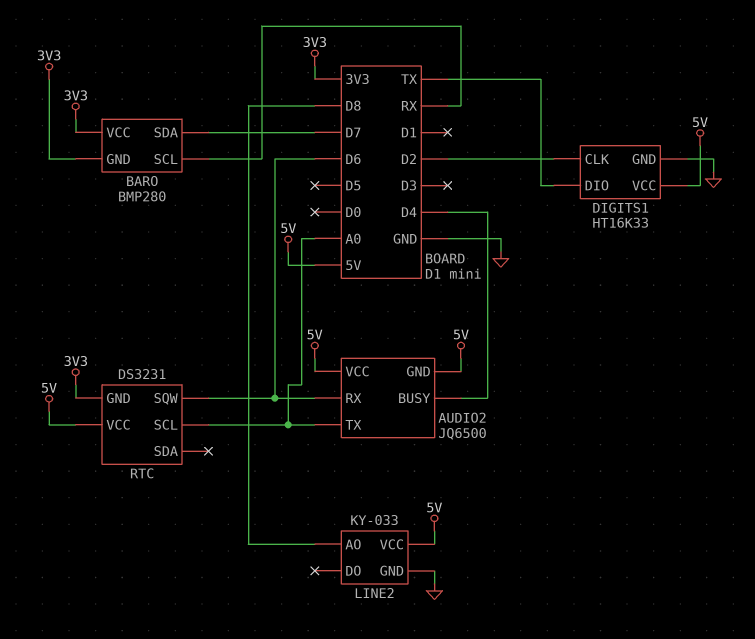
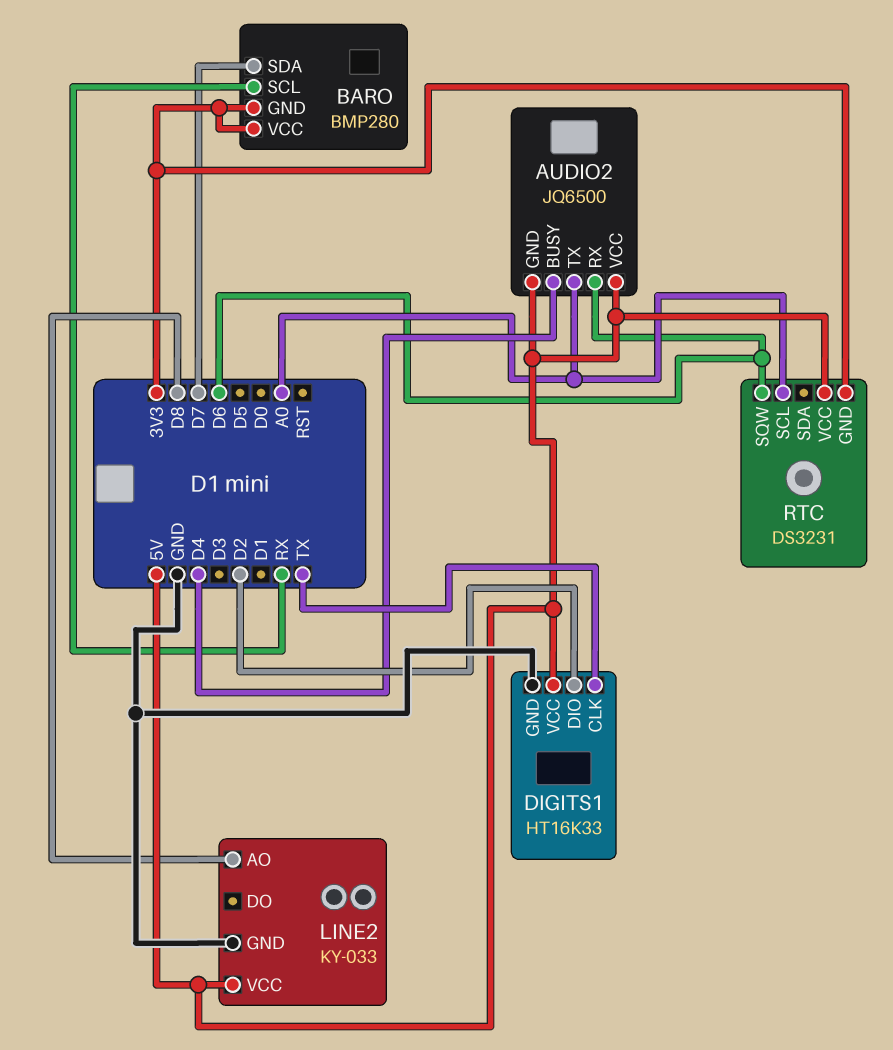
DIGITS1 pin CLK: D2 -> TX
DIGITS1 pin DIO: TX -> D2

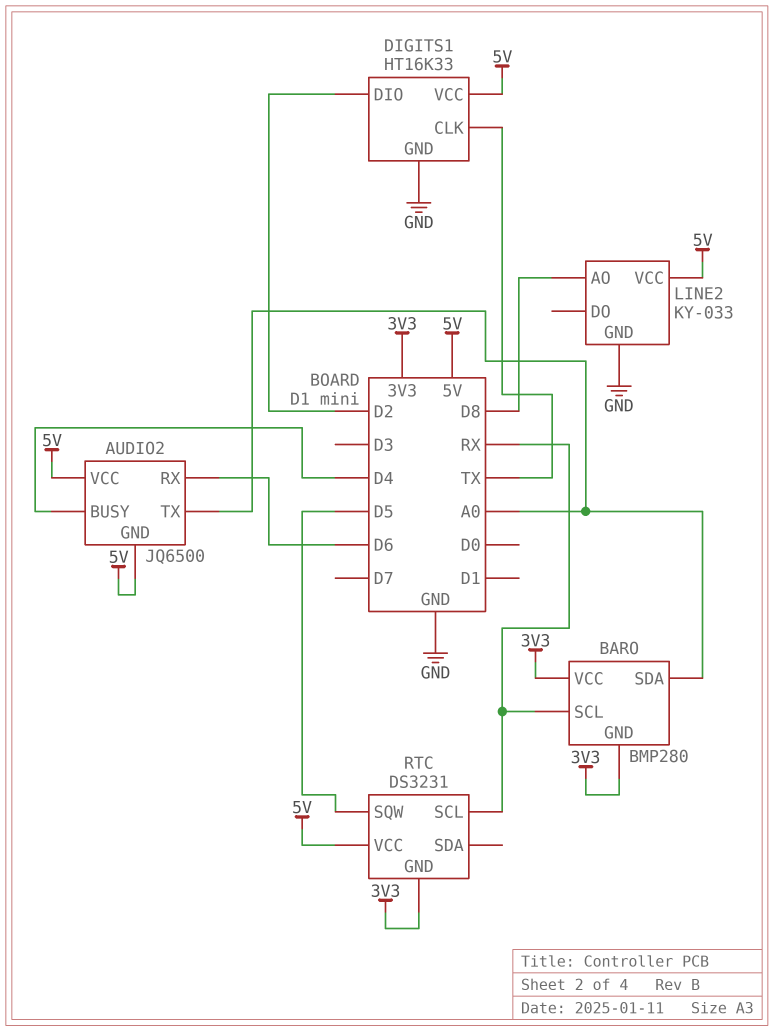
BARO pin SDA: D7 -> A0
RTC pin SCL: A0 -> RX
RTC pin SQW: D6 -> D5

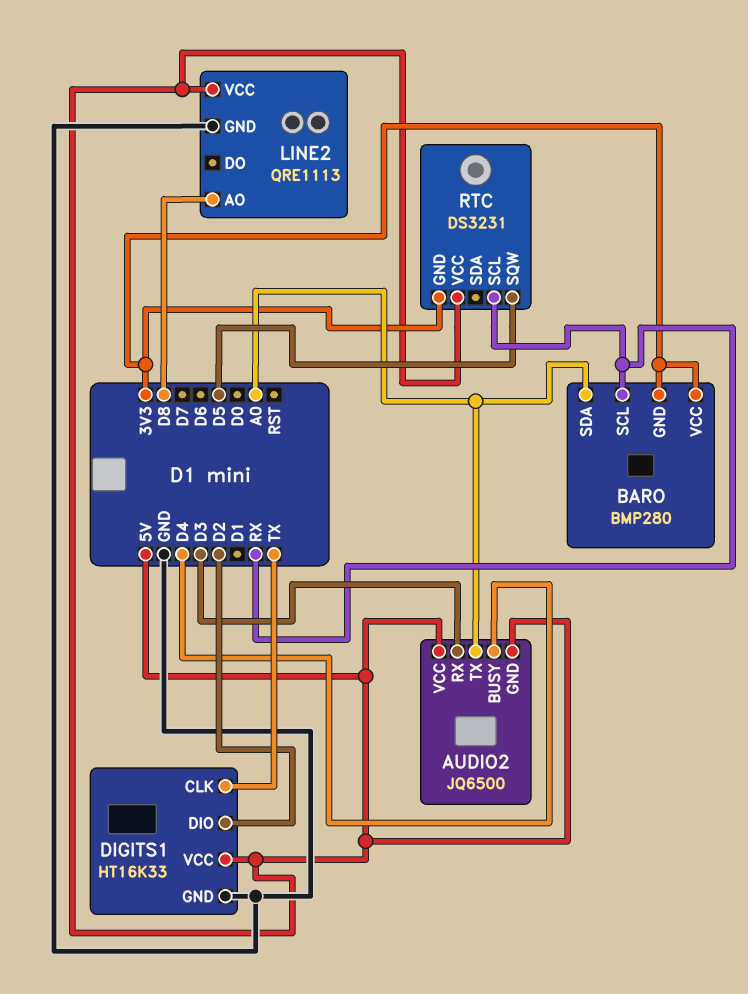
AUDIO2 pin RX: D6 -> D3
LINE2: KY-033 -> QRE1113

